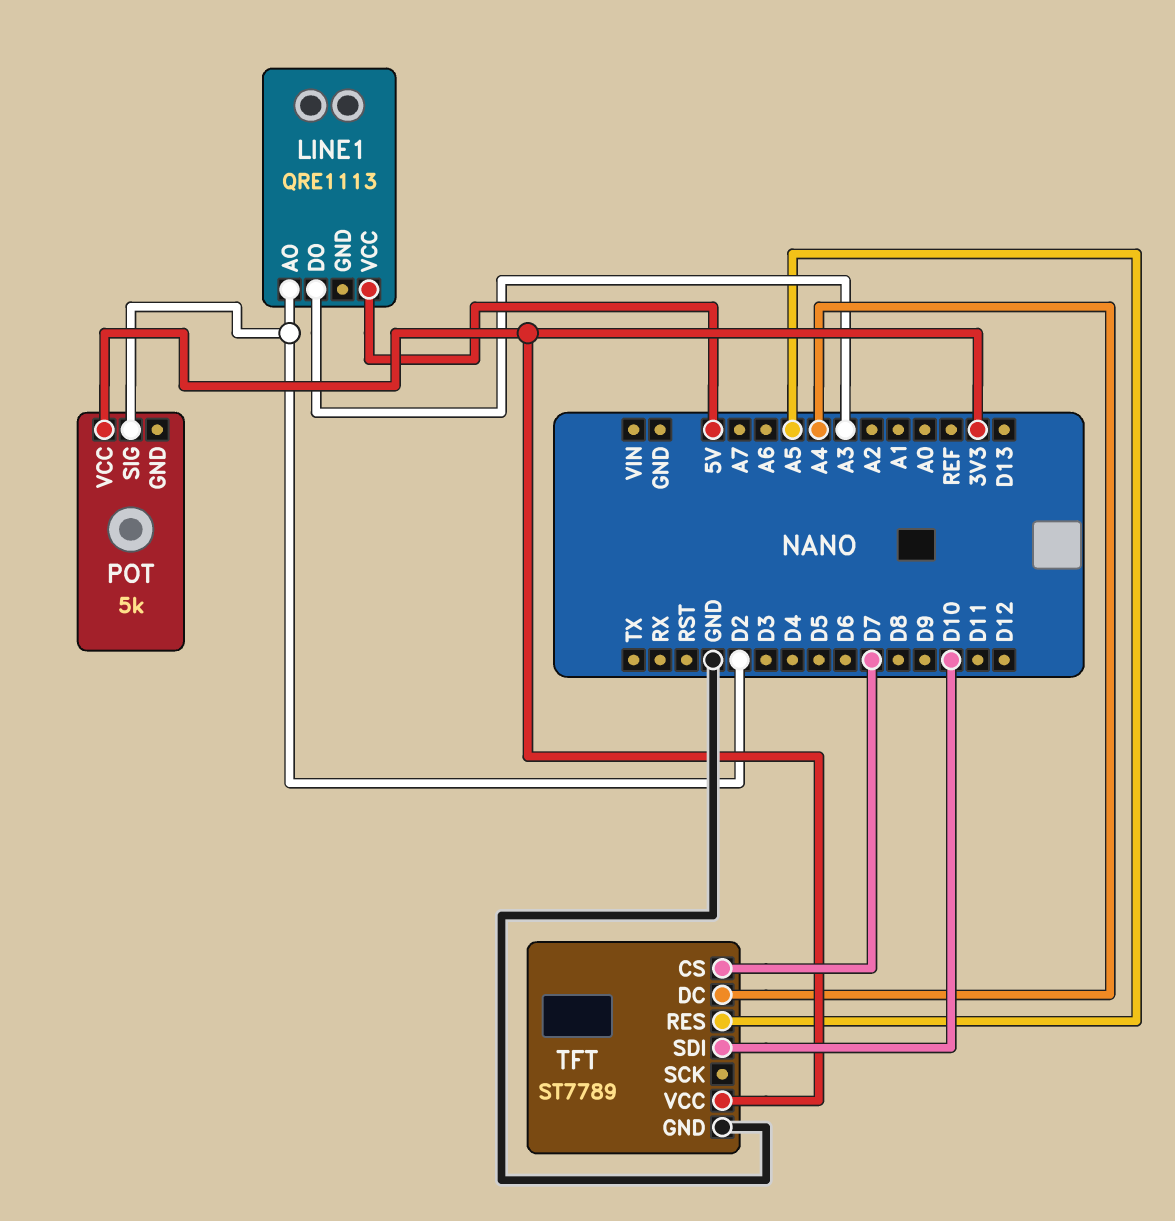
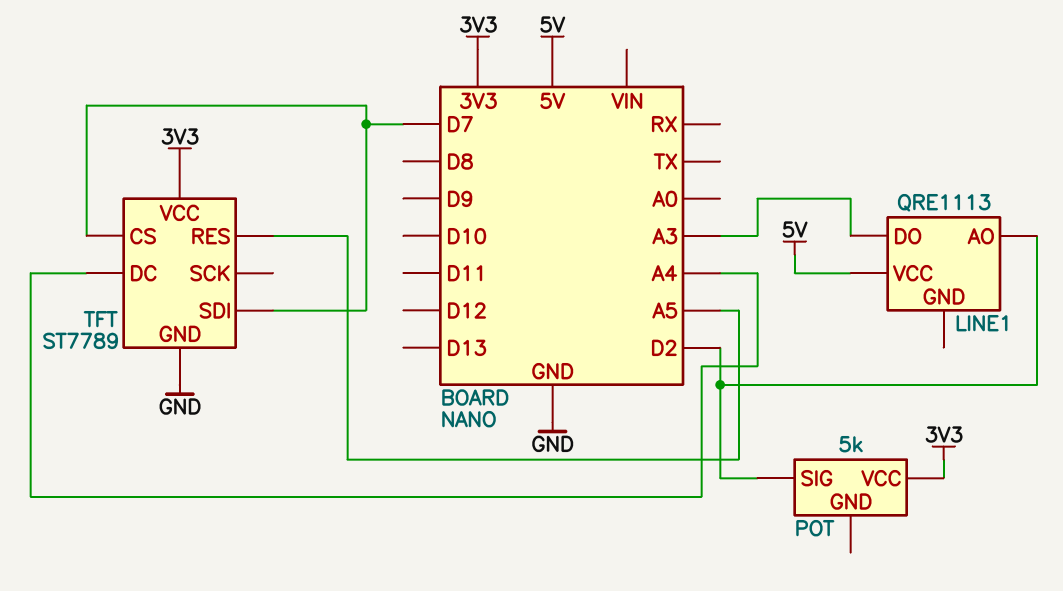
TFT pin SDI: D10 -> D7

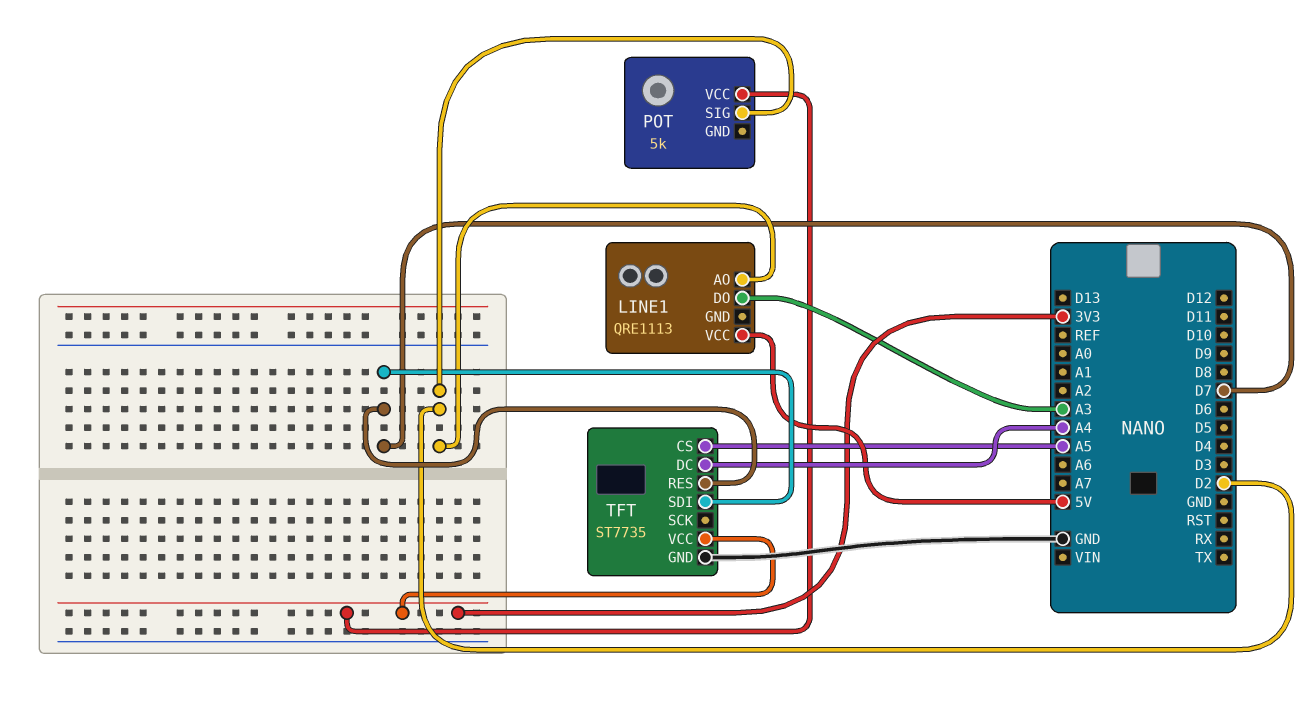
TFT: ST7789 -> ST7735
TFT pin CS: D7 -> A5
TFT pin RES: A5 -> D7

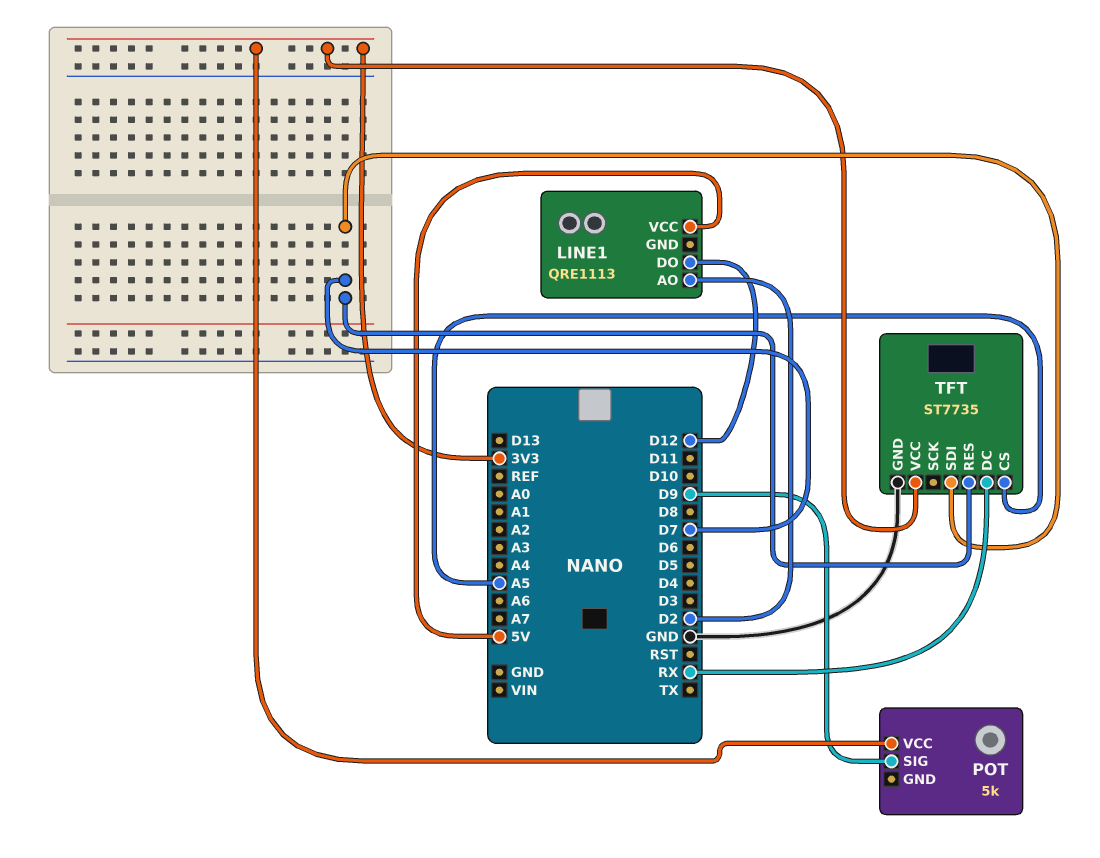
LINE1 pin DO: A3 -> D12
POT pin SIG: D2 -> D9
TFT pin DC: A4 -> RX

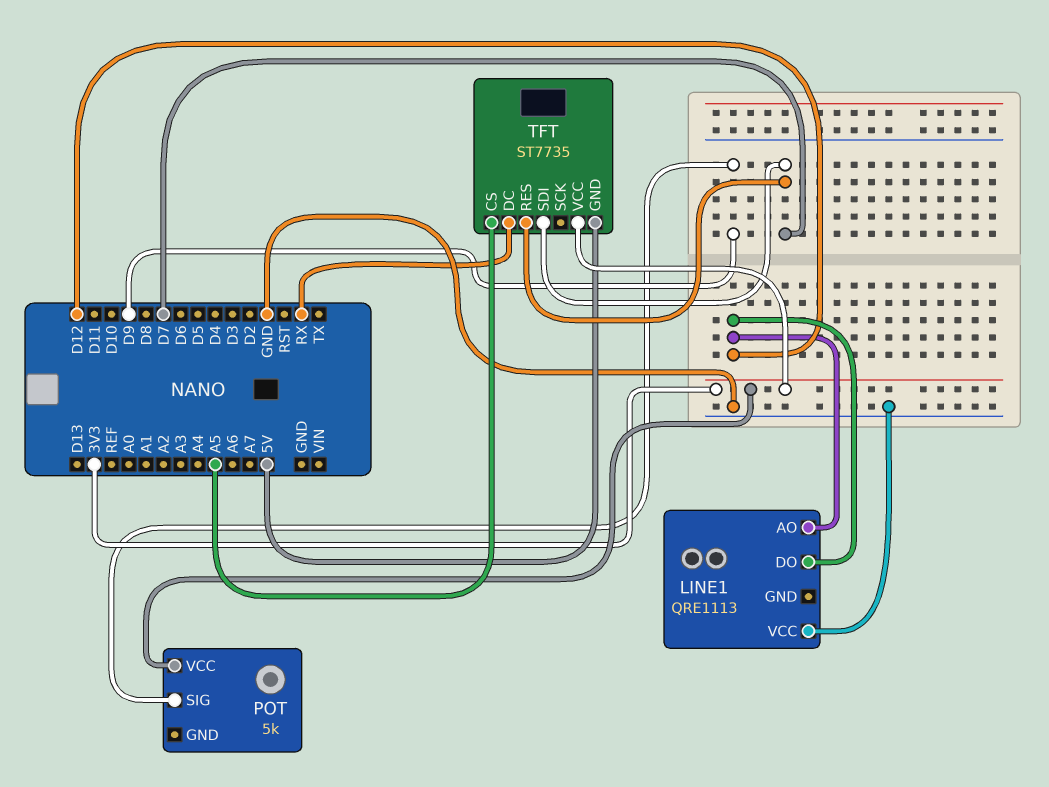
LINE1 pin AO: D2 -> D12
LINE1 pin VCC: 5V -> GND
TFT pin GND: GND -> 5V

